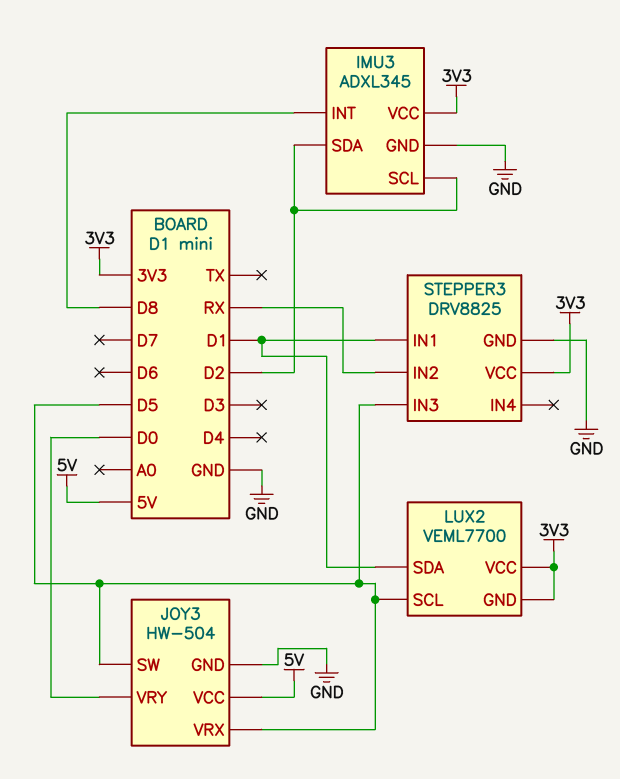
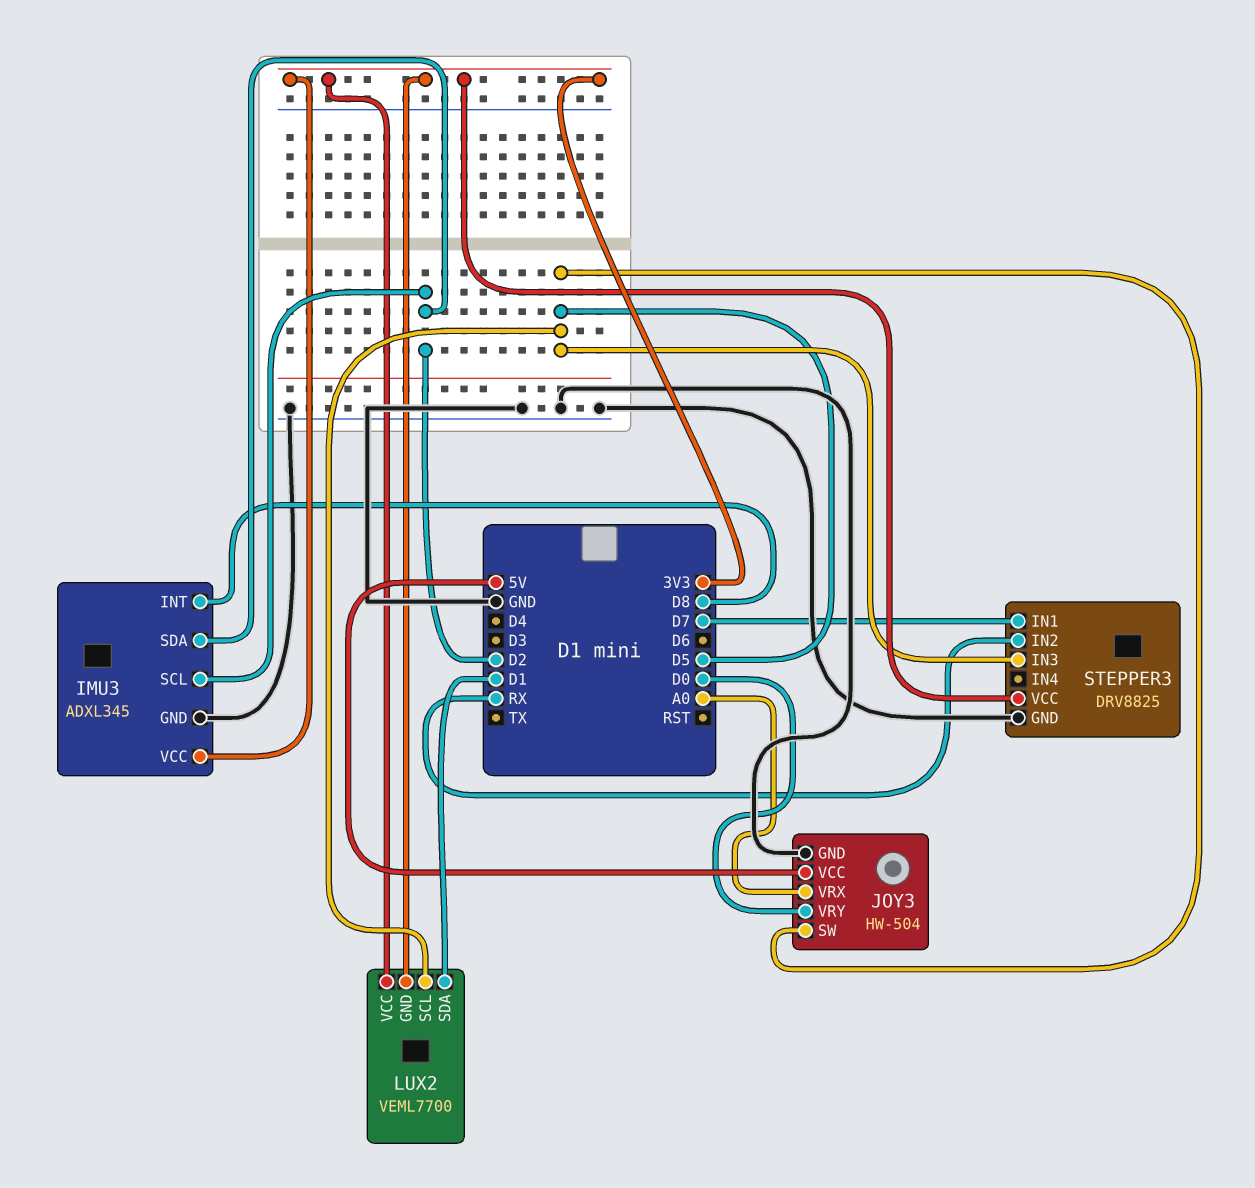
JOY3 pin VRX: D5 -> A0
STEPPER3 pin IN1: D1 -> D7

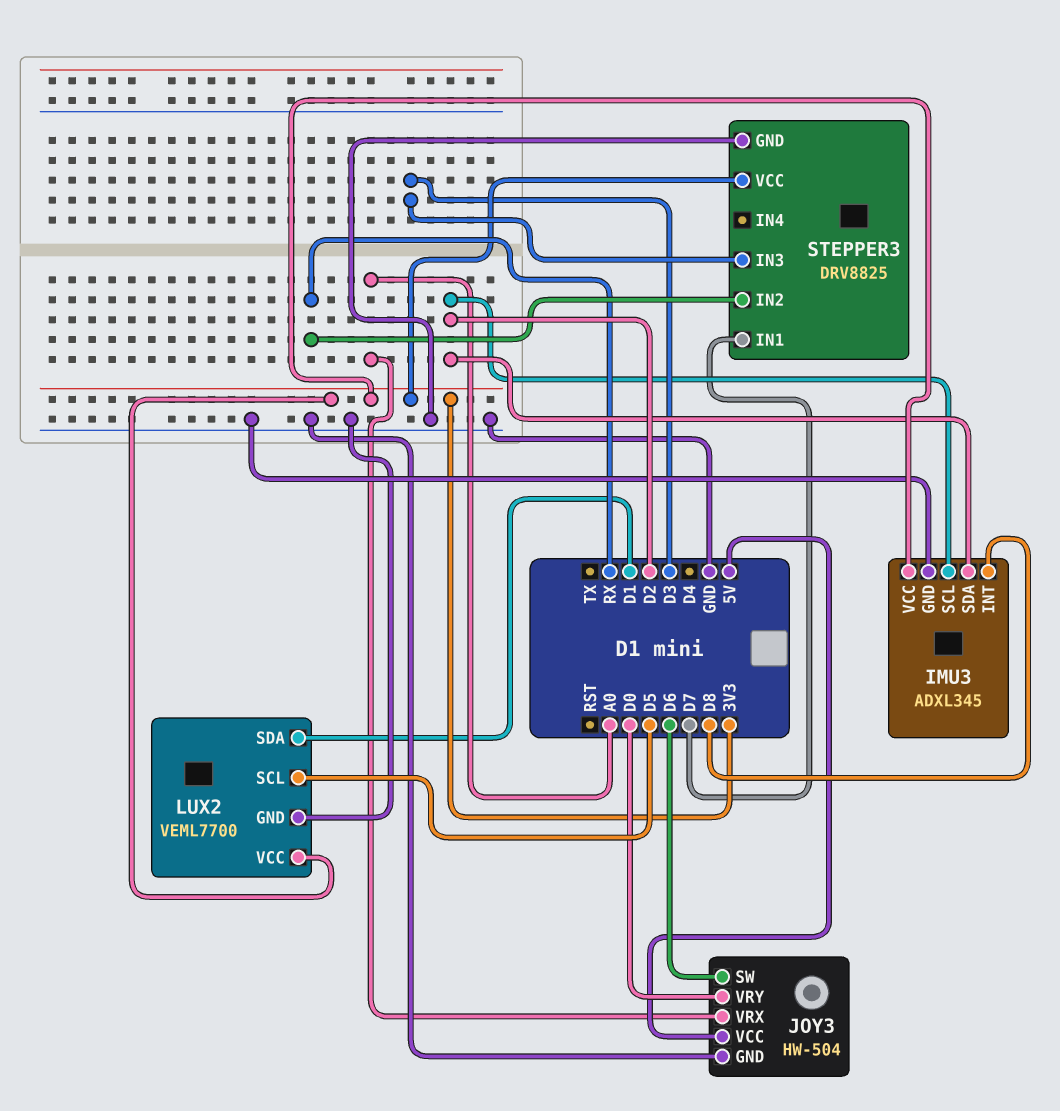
JOY3 pin SW: D5 -> D6
LUX2 pin GND: 3V3 -> GND
STEPPER3 pin IN3: D5 -> D3

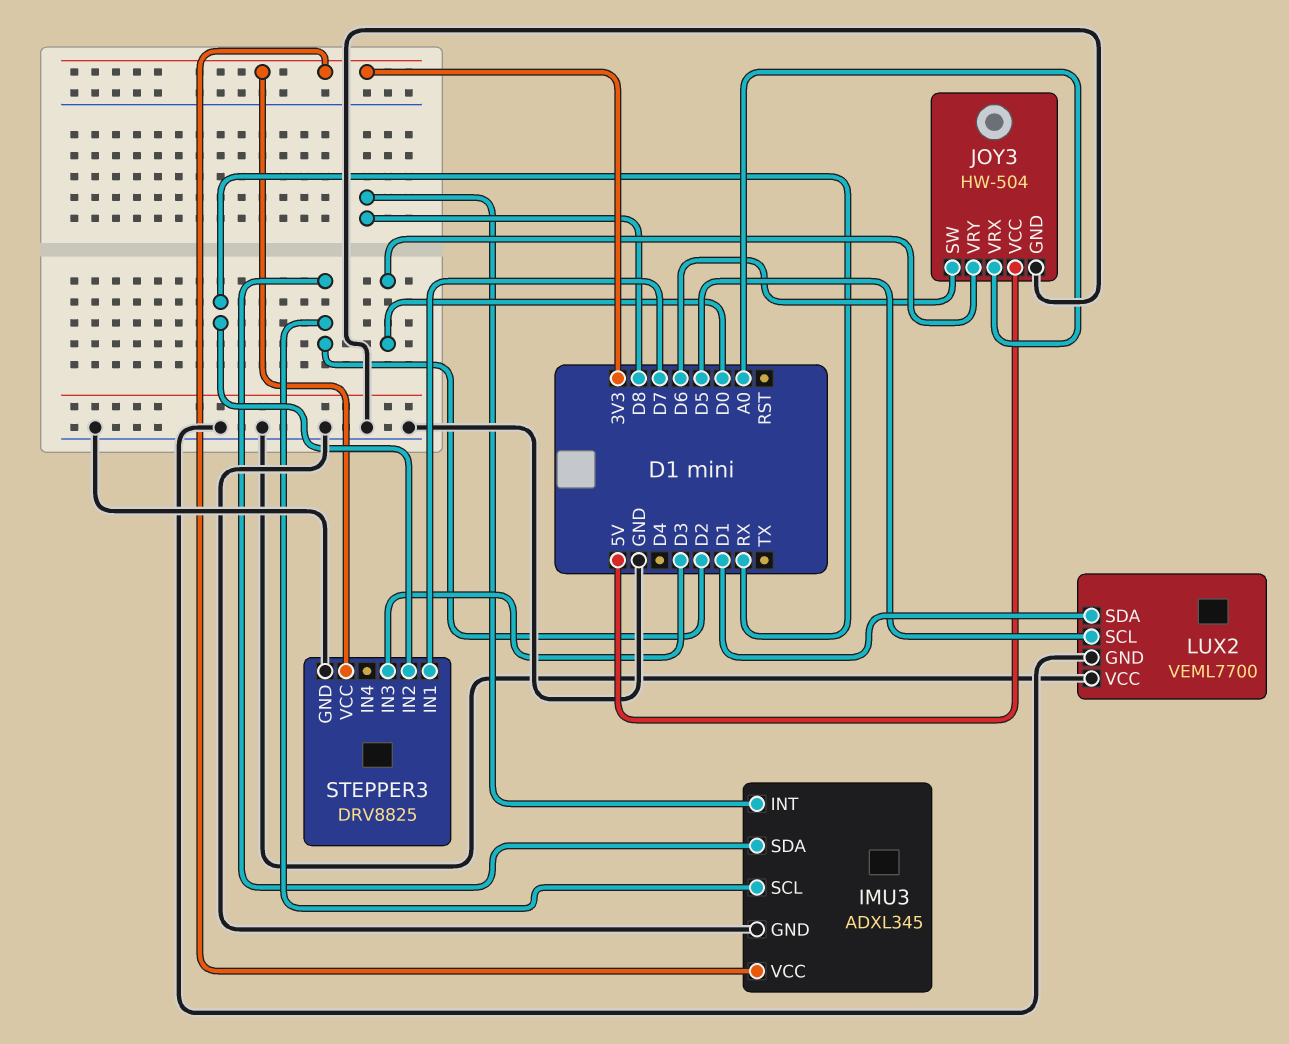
LUX2 pin VCC: 3V3 -> GND

